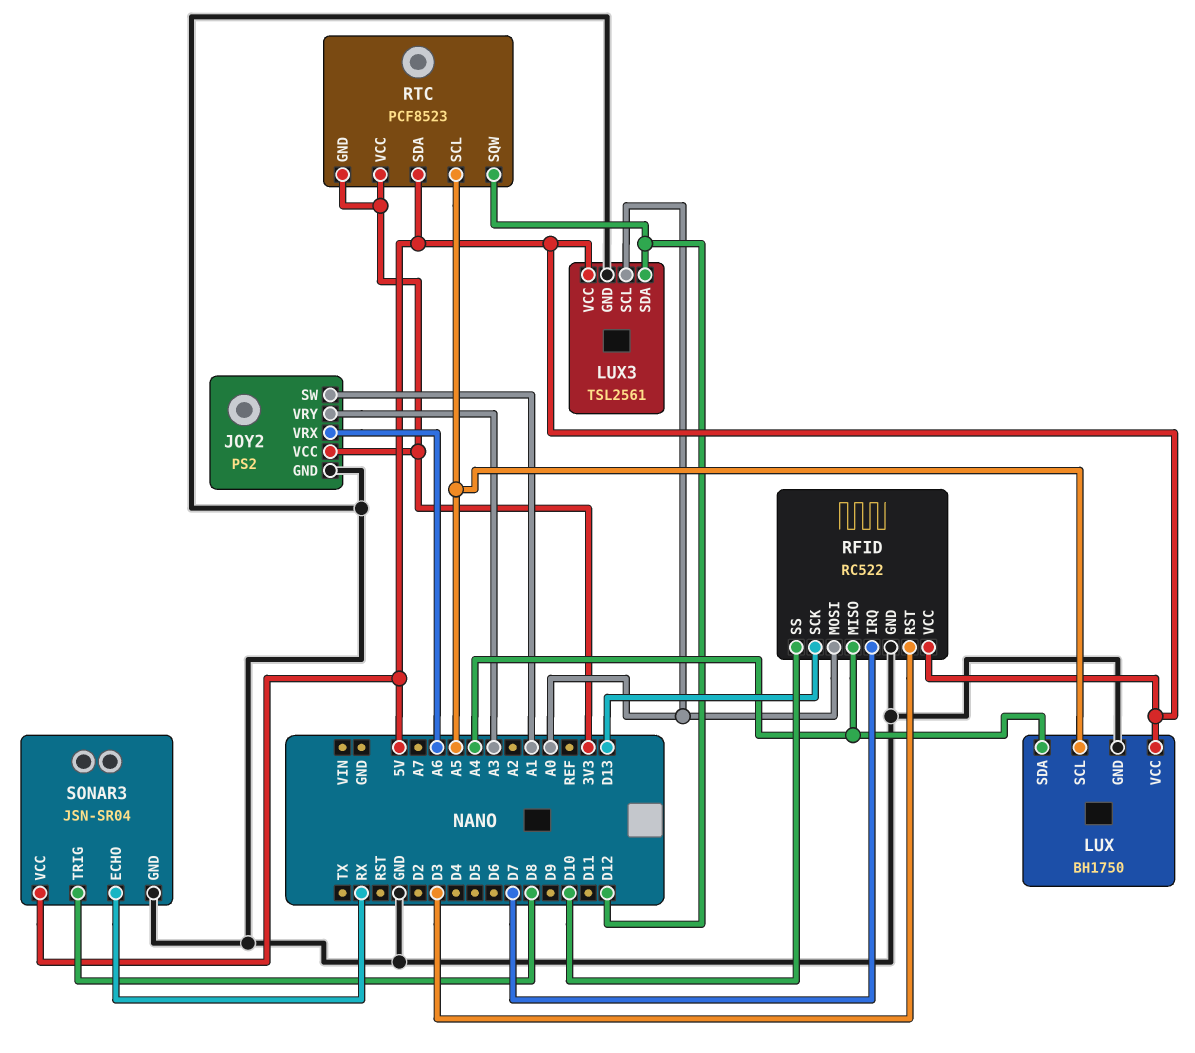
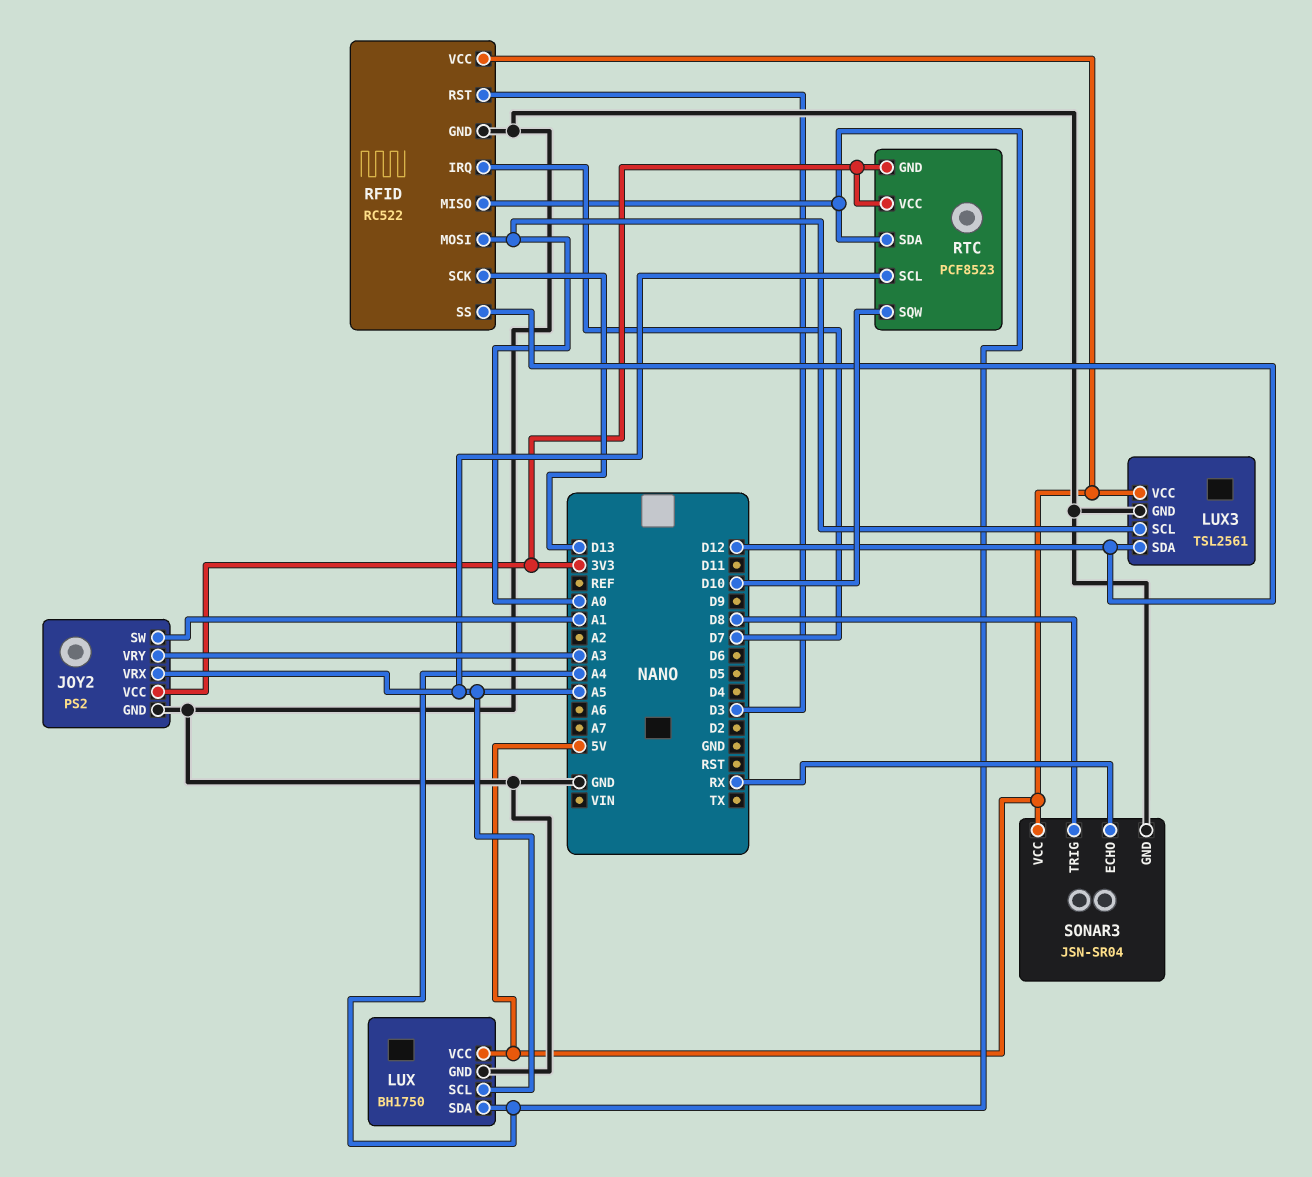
JOY2 pin VRX: A6 -> A5
RFID pin SS: D10 -> D12
RTC pin SDA: 5V -> A4
RTC pin SQW: D12 -> D10

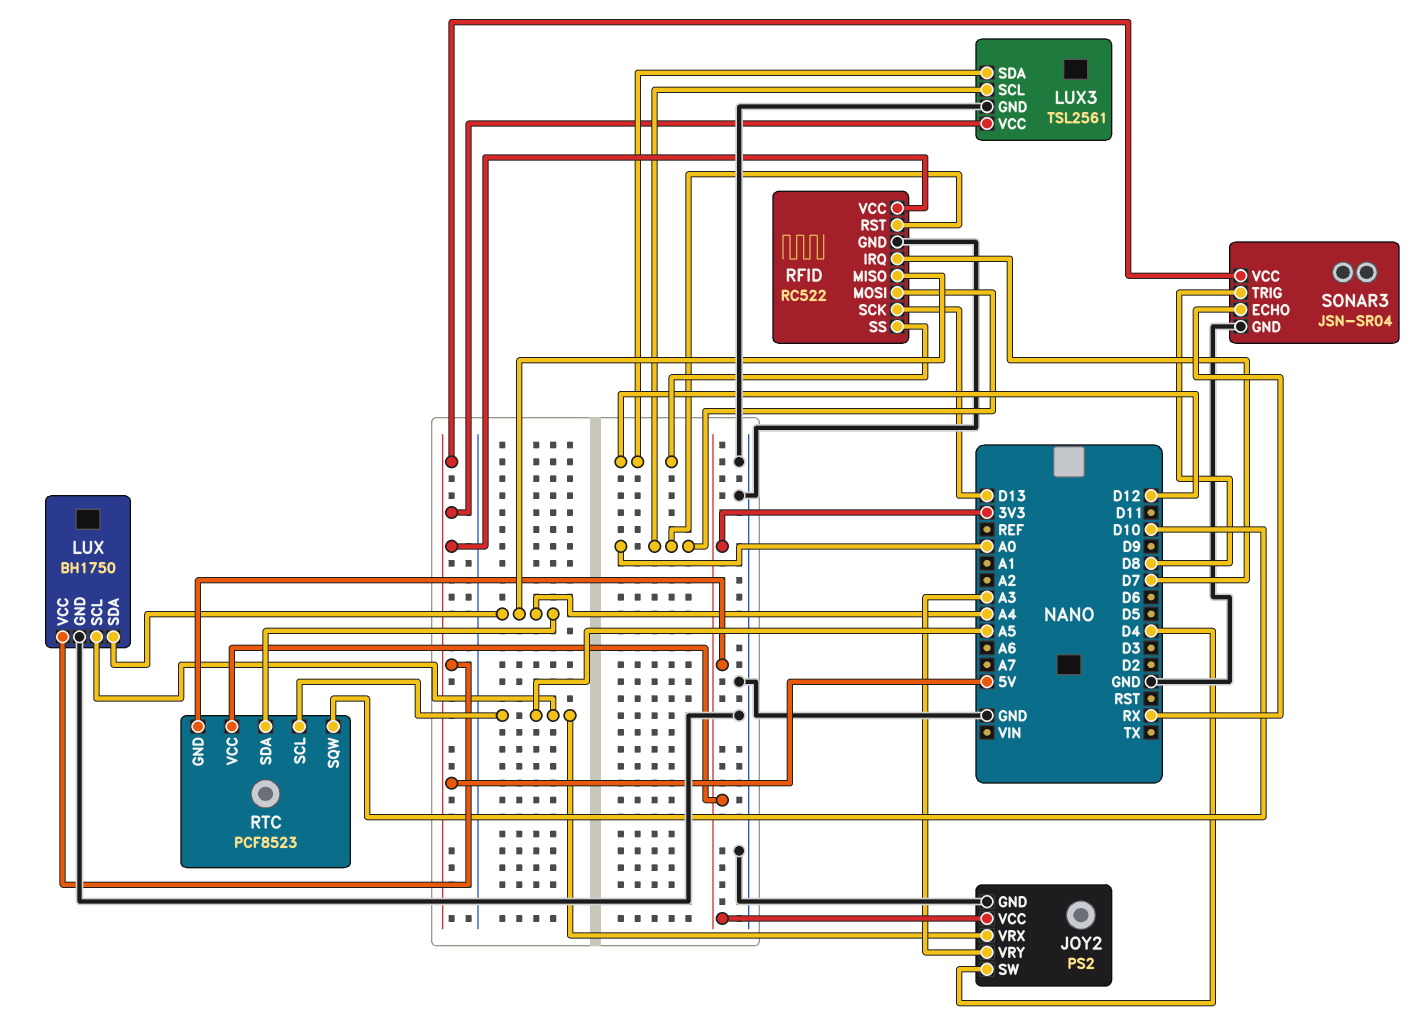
JOY2 pin SW: A1 -> D4
RFID pin RST: D3 -> A0

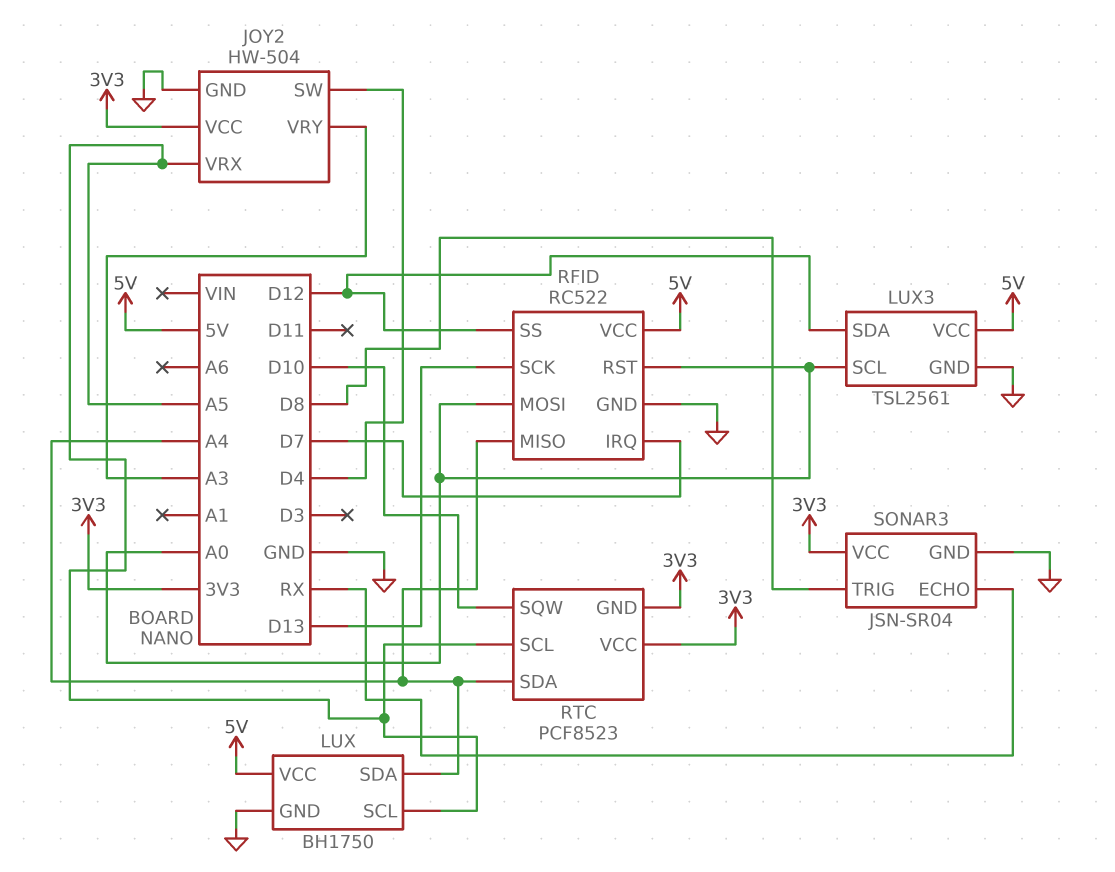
JOY2: PS2 -> HW-504
SONAR3 pin VCC: 5V -> 3V3

